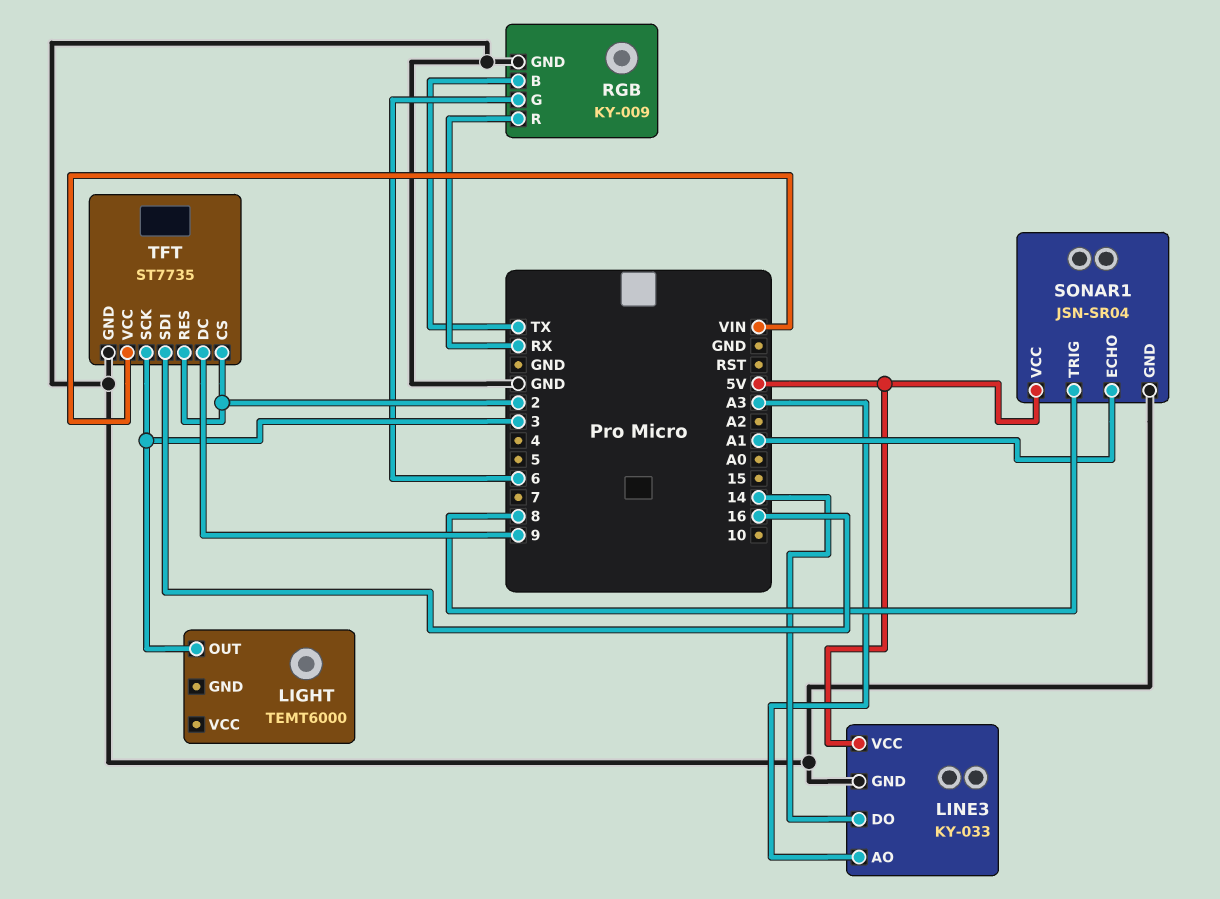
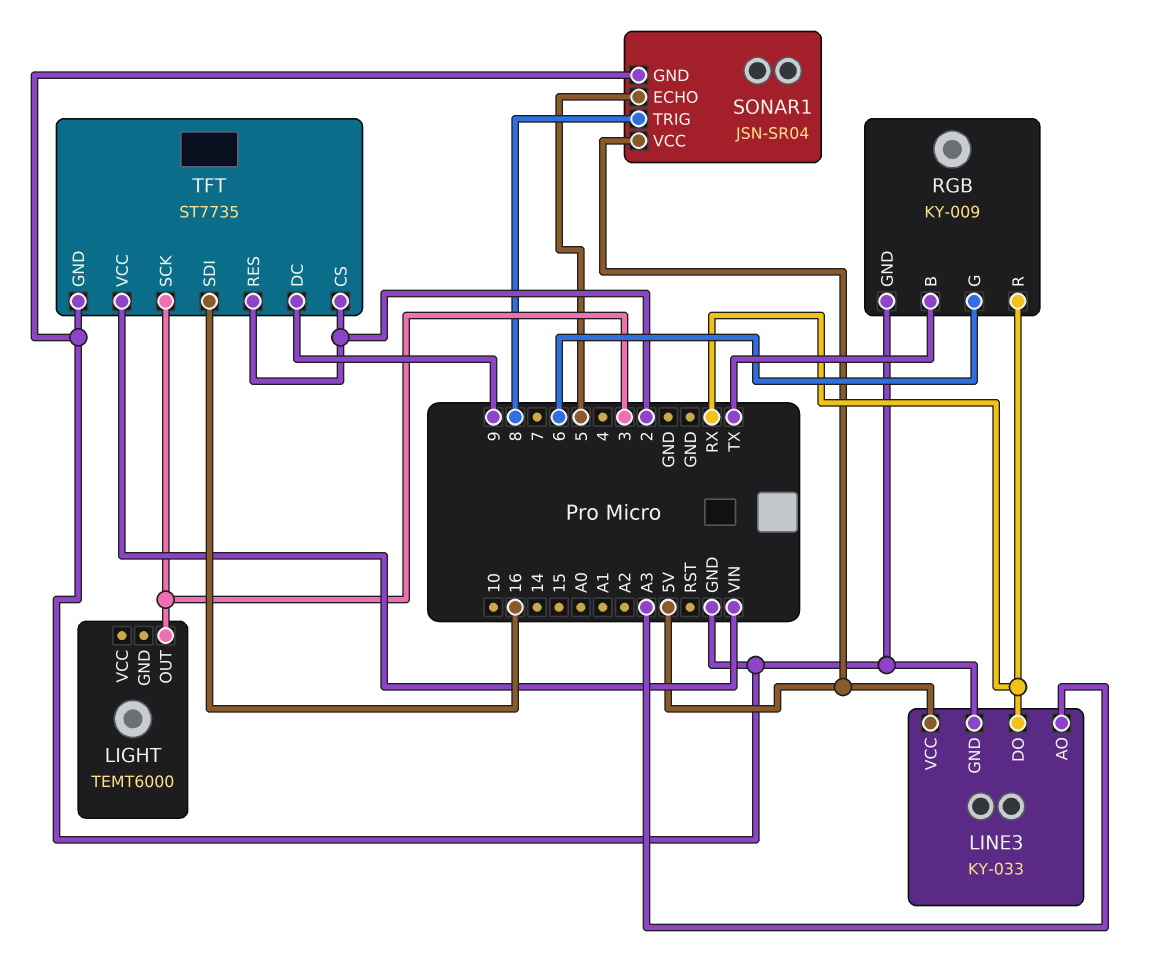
LINE3 pin DO: 14 -> RX
SONAR1 pin ECHO: A1 -> 5

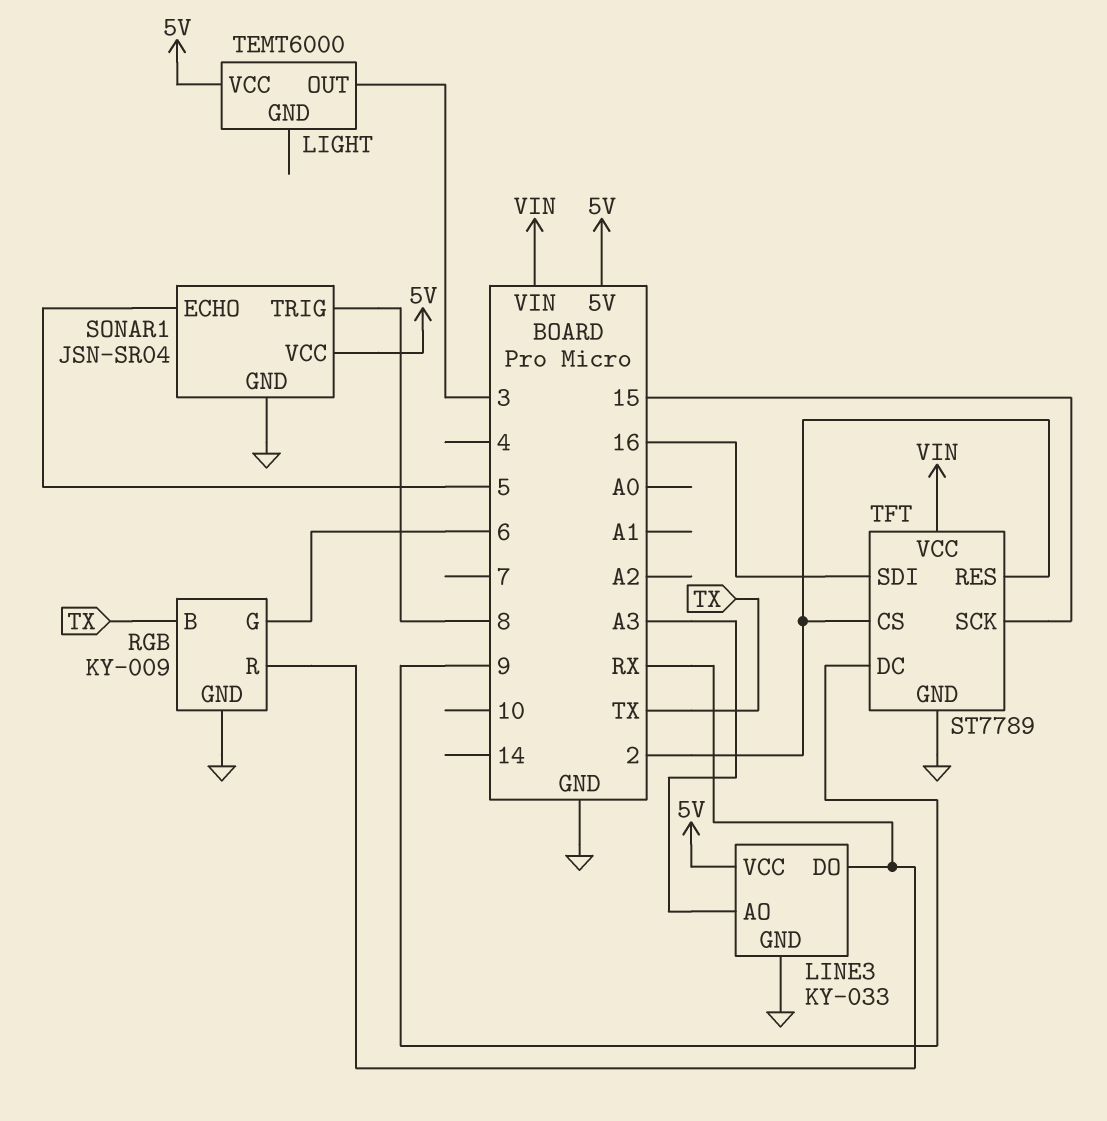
LIGHT pin VCC: none -> 5V
TFT: ST7735 -> ST7789
TFT pin SCK: 3 -> 15

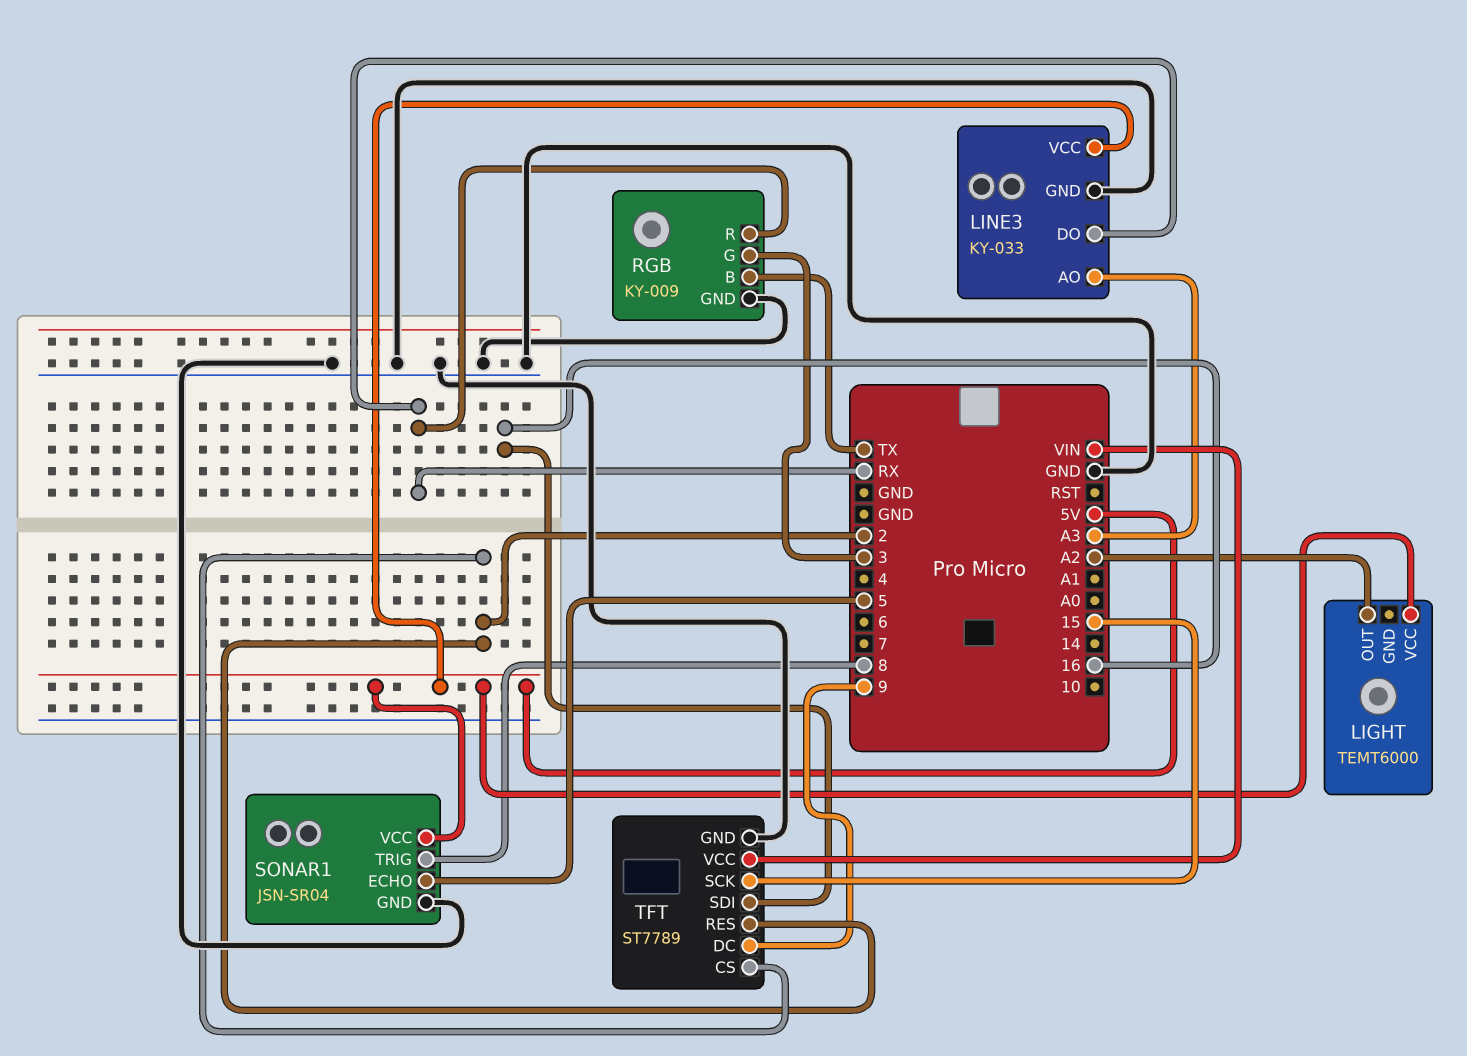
LIGHT pin OUT: 3 -> A2
RGB pin G: 6 -> 3

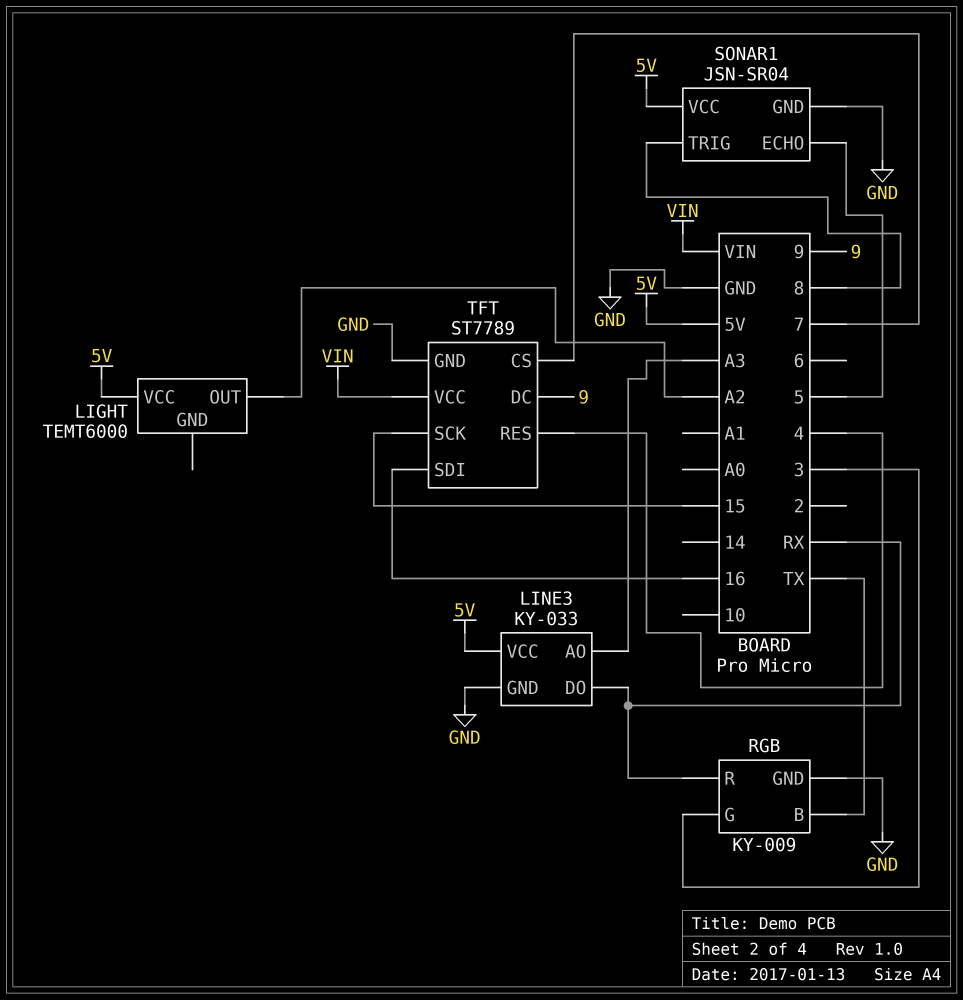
TFT pin CS: 2 -> 7
TFT pin RES: 2 -> 4

